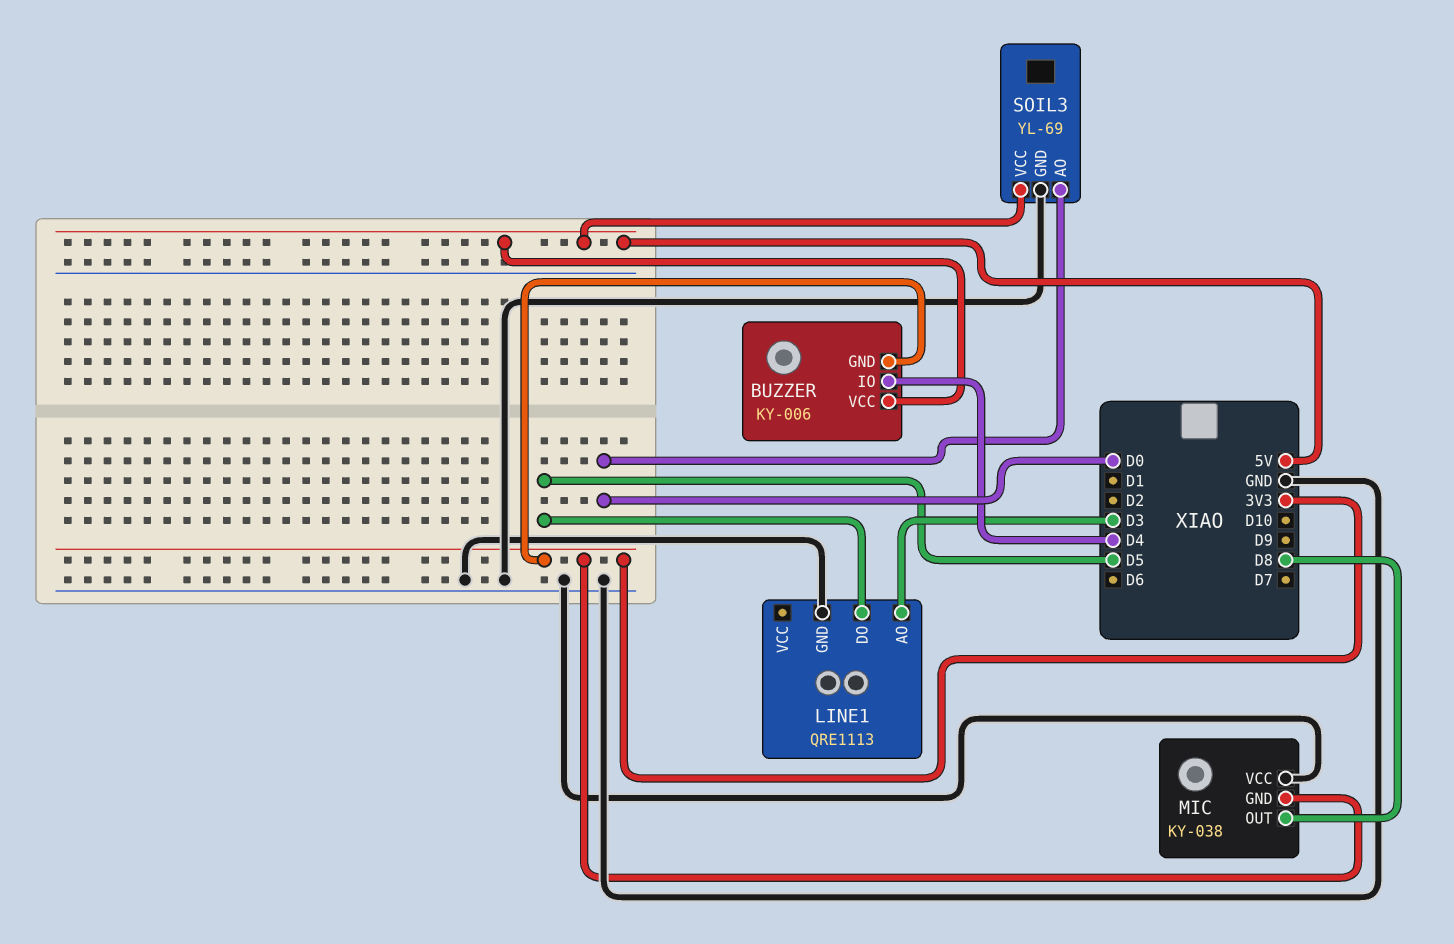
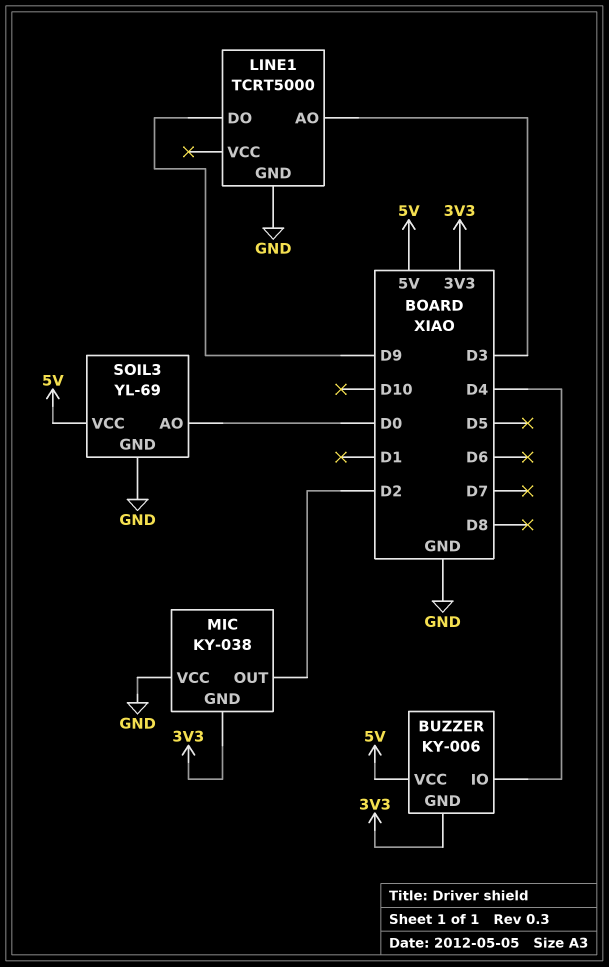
LINE1: QRE1113 -> TCRT5000
LINE1 pin DO: D5 -> D9
MIC pin OUT: D8 -> D2

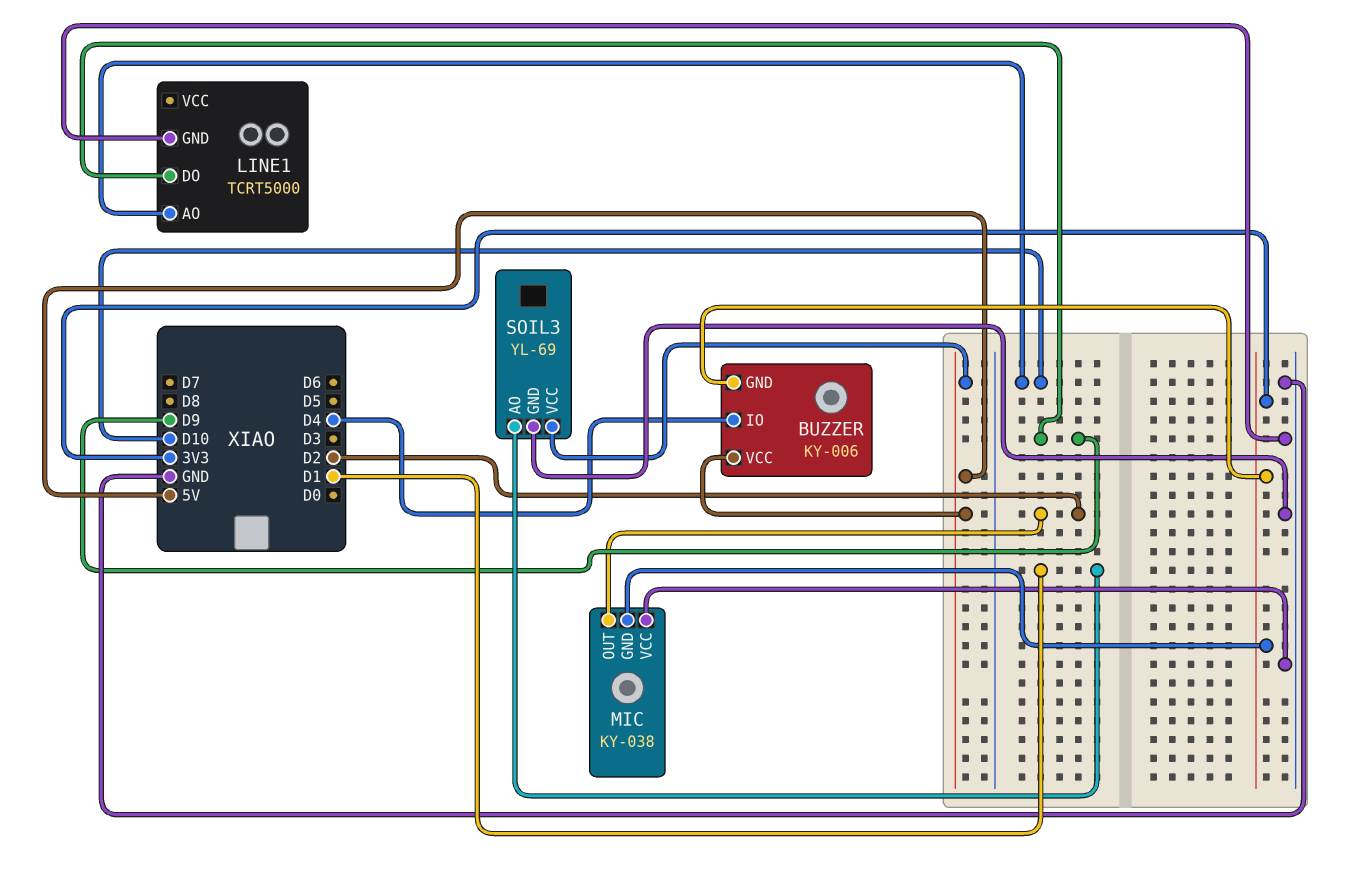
LINE1 pin AO: D3 -> D10
SOIL3 pin AO: D0 -> D1

